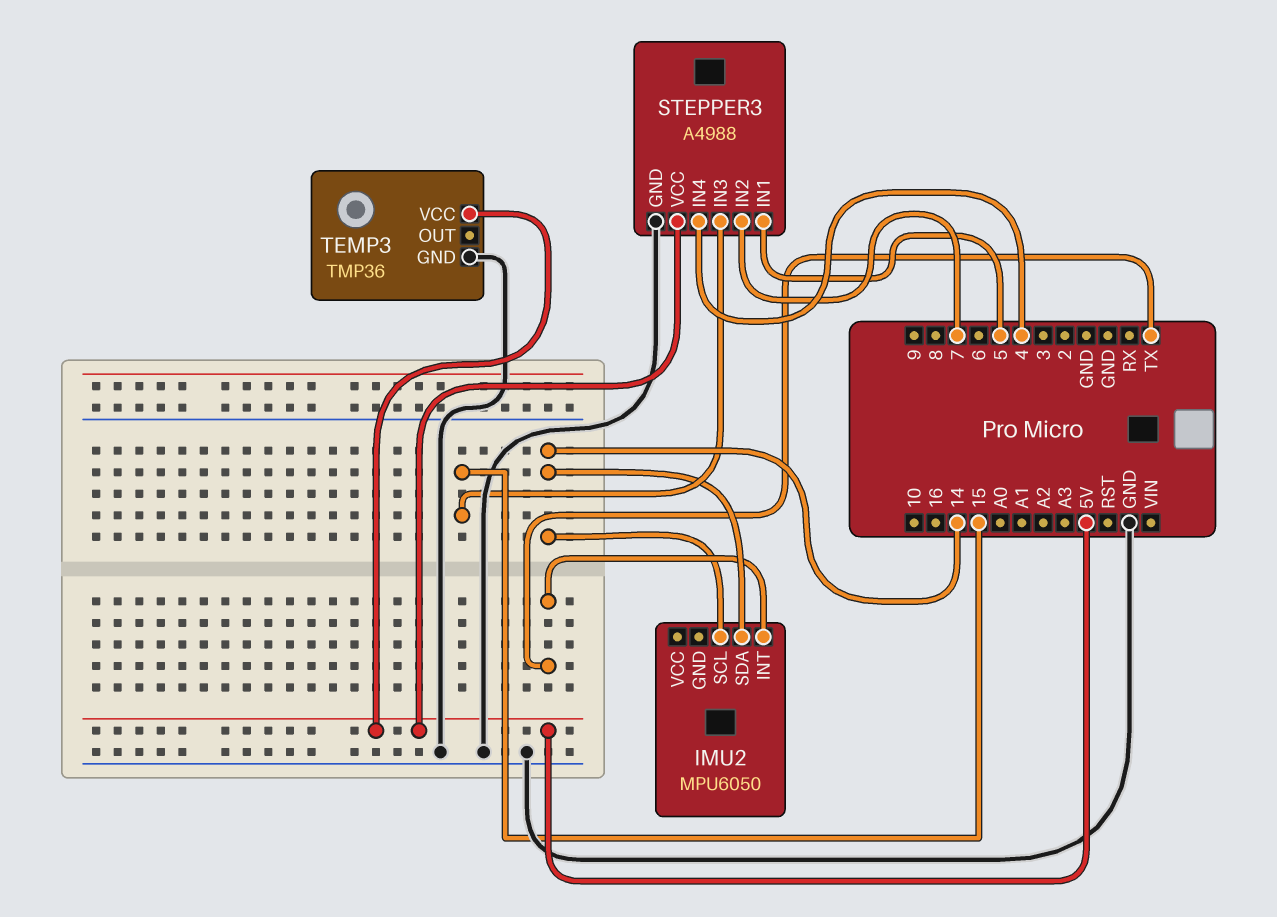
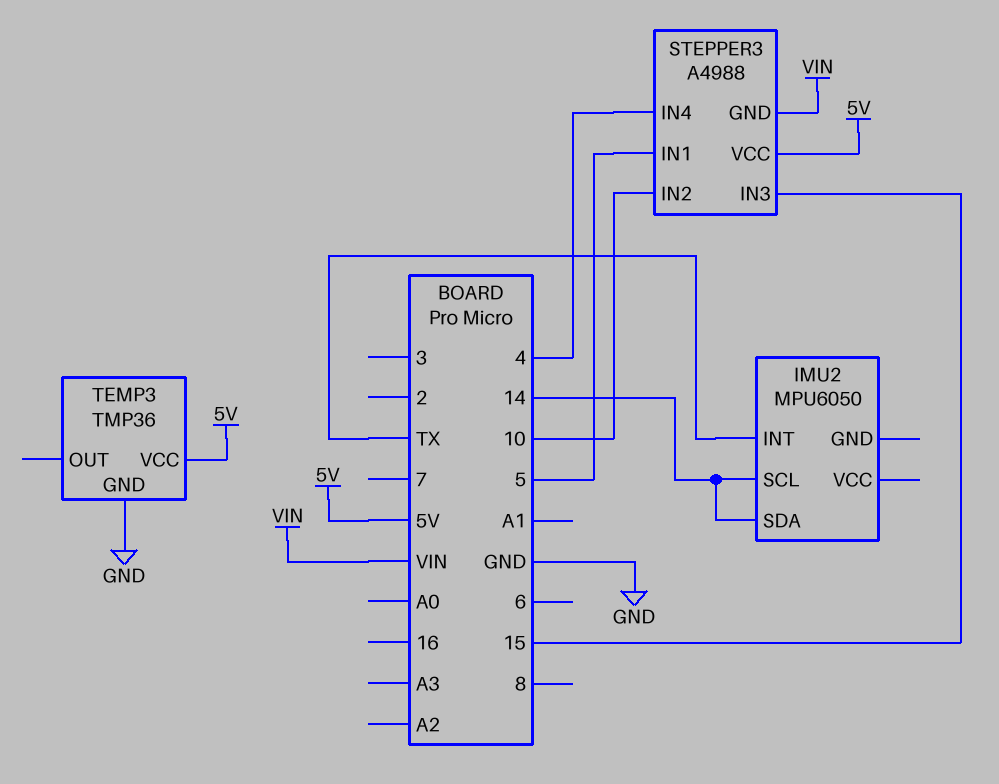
STEPPER3 pin GND: GND -> VIN
STEPPER3 pin IN2: 7 -> 10

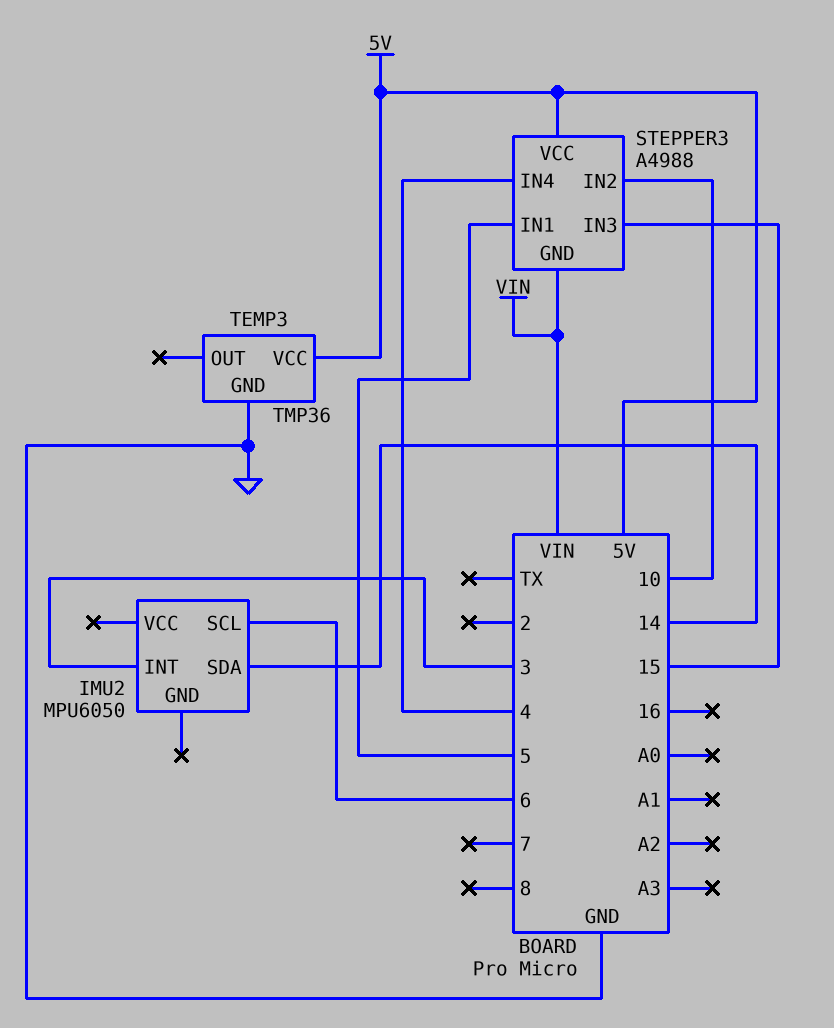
IMU2 pin INT: TX -> 3
IMU2 pin SCL: 14 -> 6

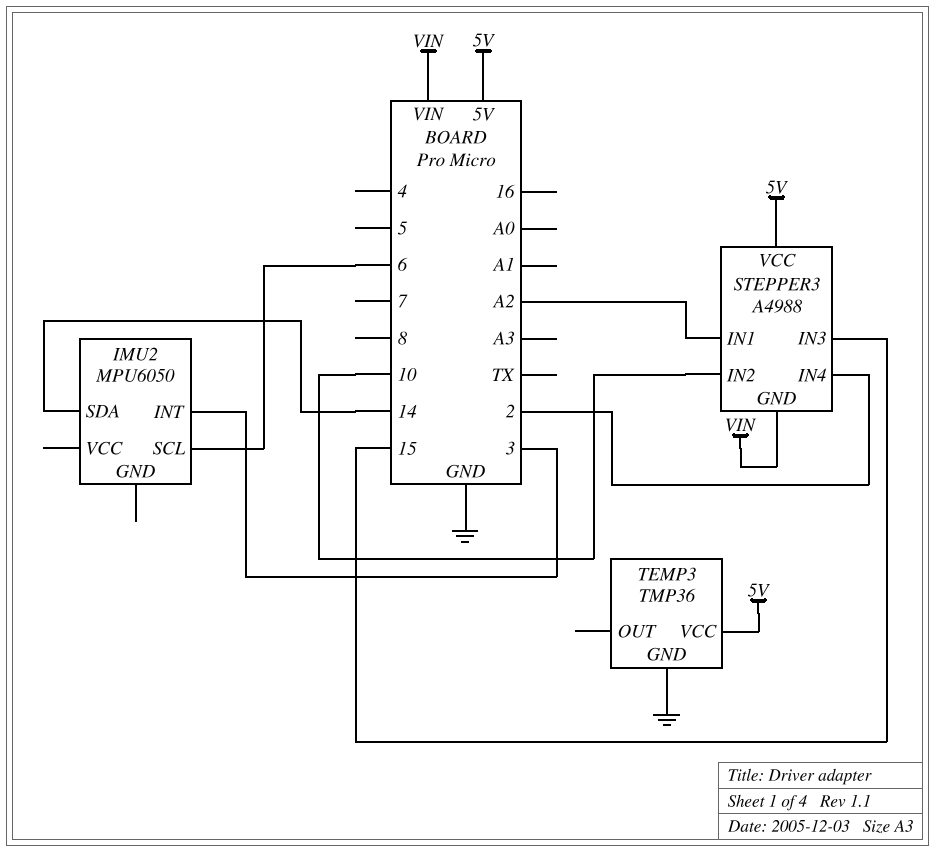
STEPPER3 pin IN1: 5 -> A2
STEPPER3 pin IN4: 4 -> 2

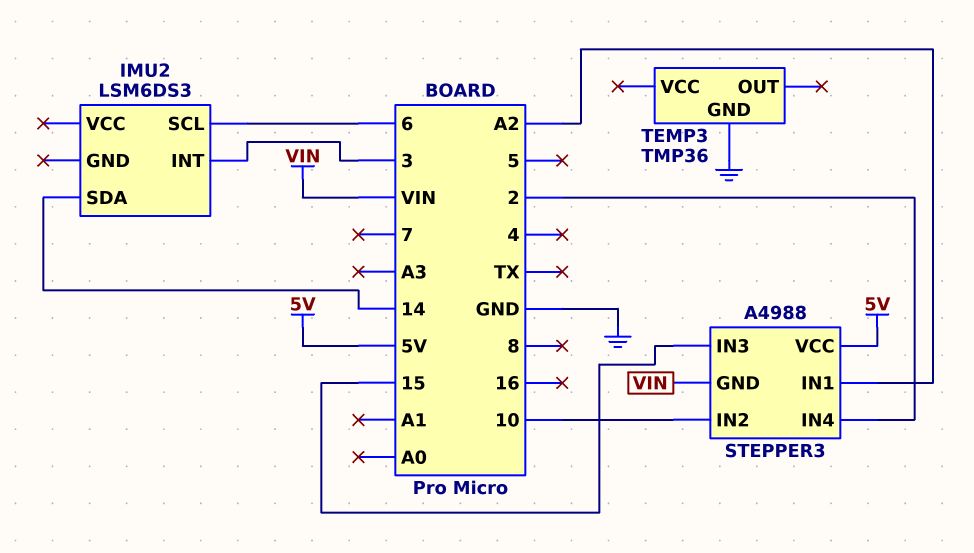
IMU2: MPU6050 -> LSM6DS3
TEMP3 pin VCC: 5V -> none

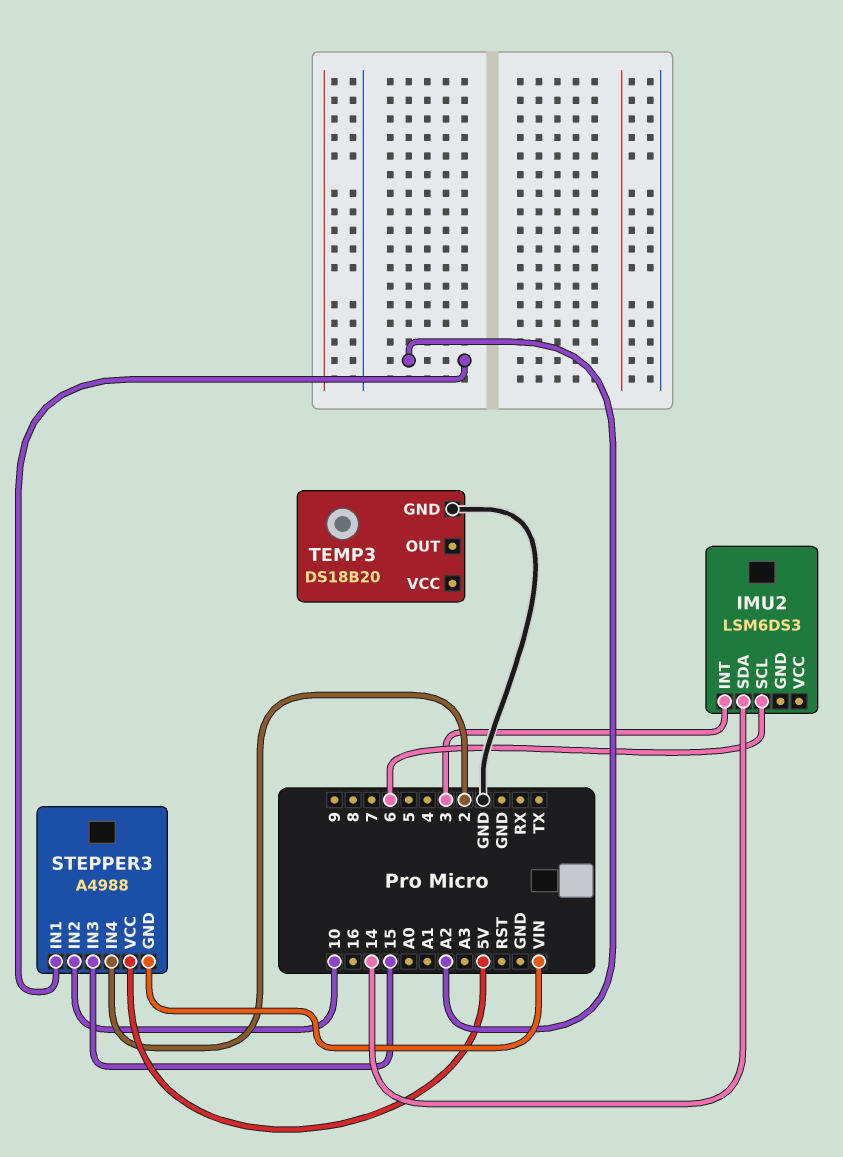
TEMP3: TMP36 -> DS18B20

